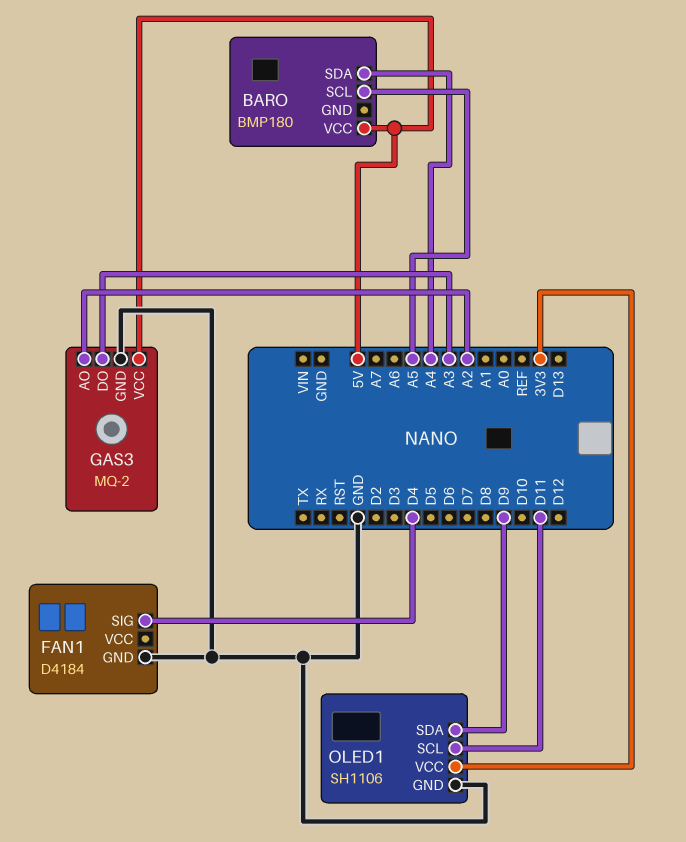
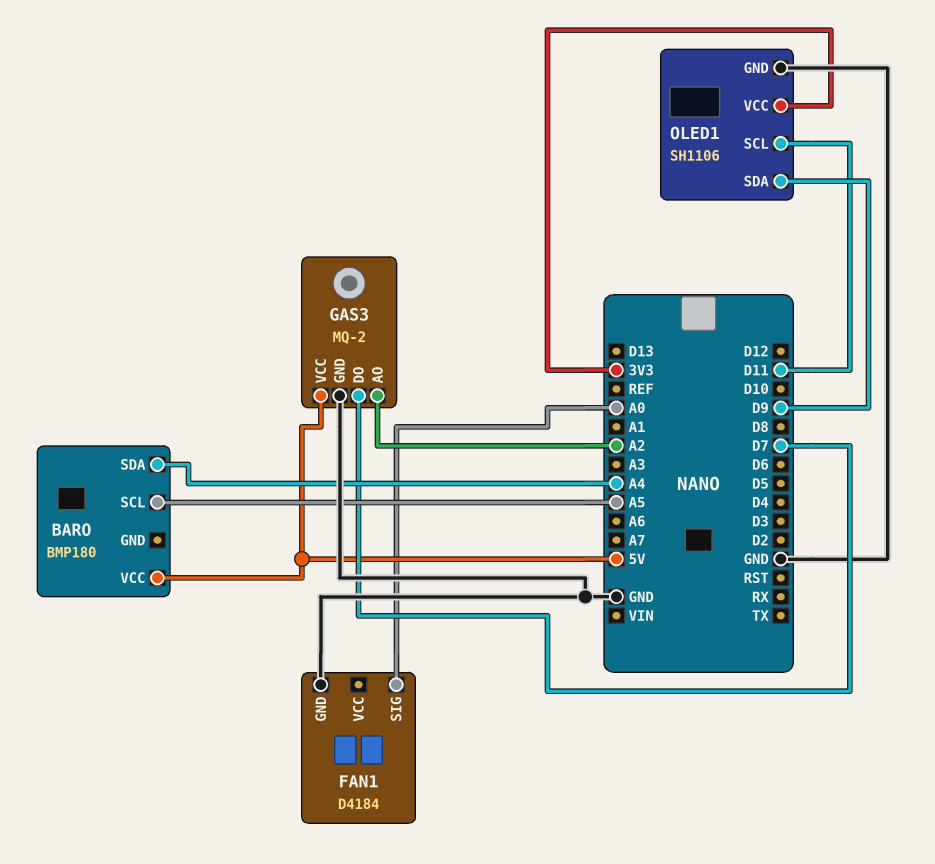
FAN1 pin SIG: D4 -> A0
GAS3 pin DO: A3 -> D7

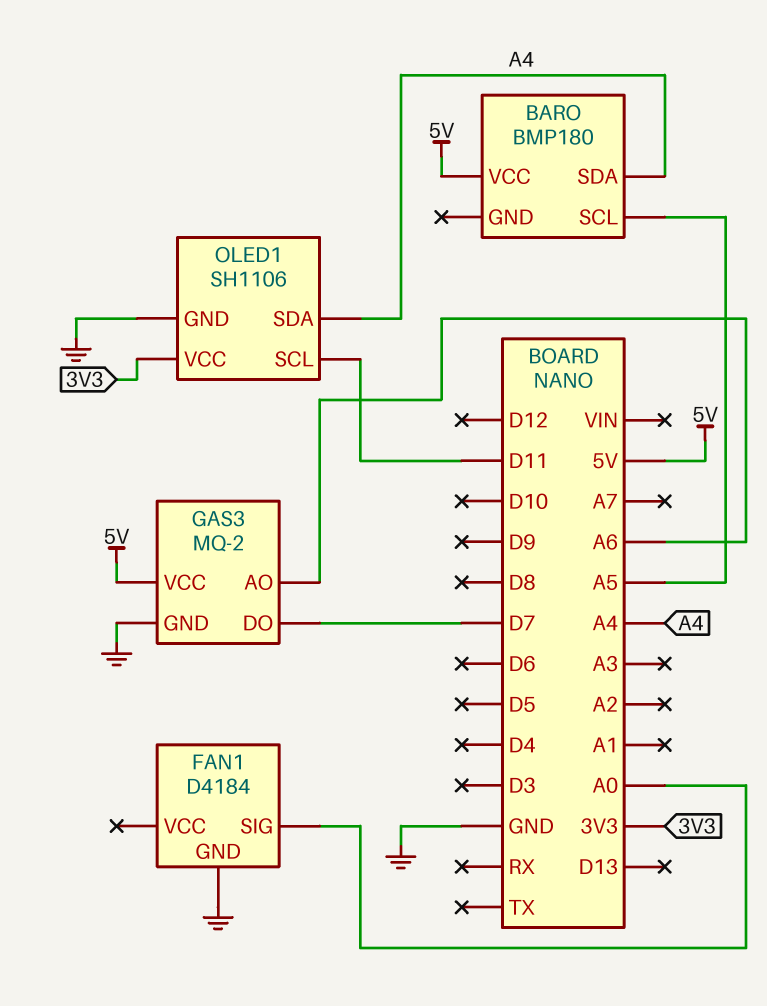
GAS3 pin AO: A2 -> A6
OLED1 pin SDA: D9 -> A4

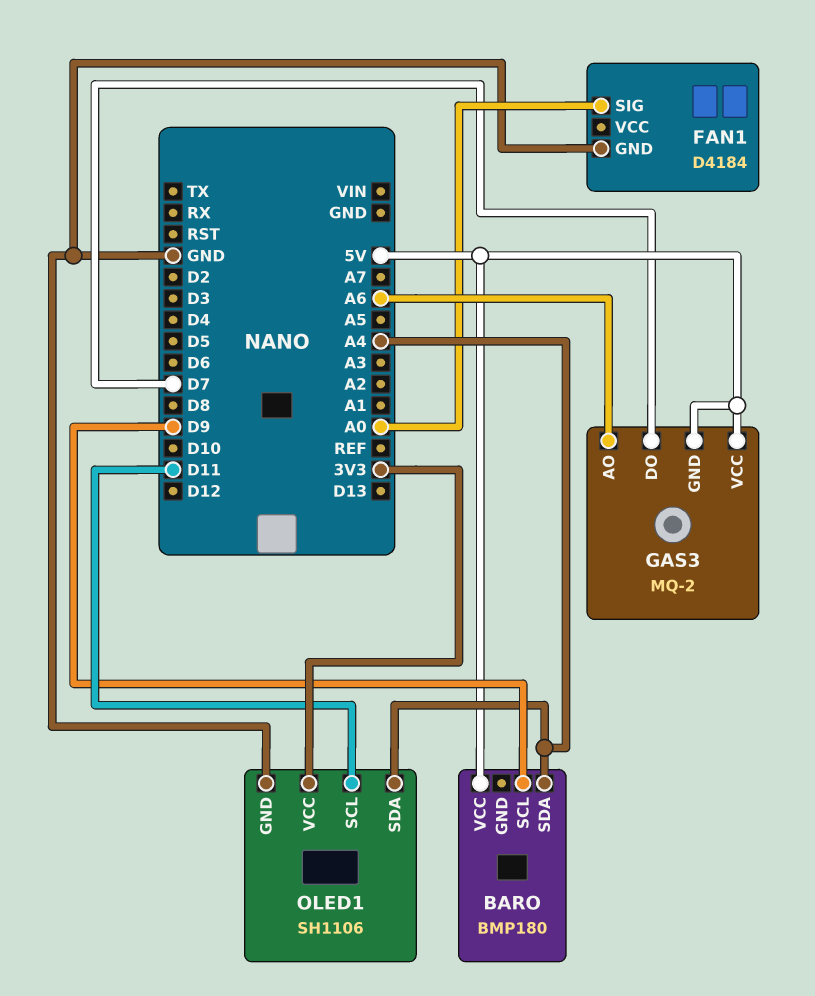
BARO pin SCL: A5 -> D9
GAS3 pin GND: GND -> 5V

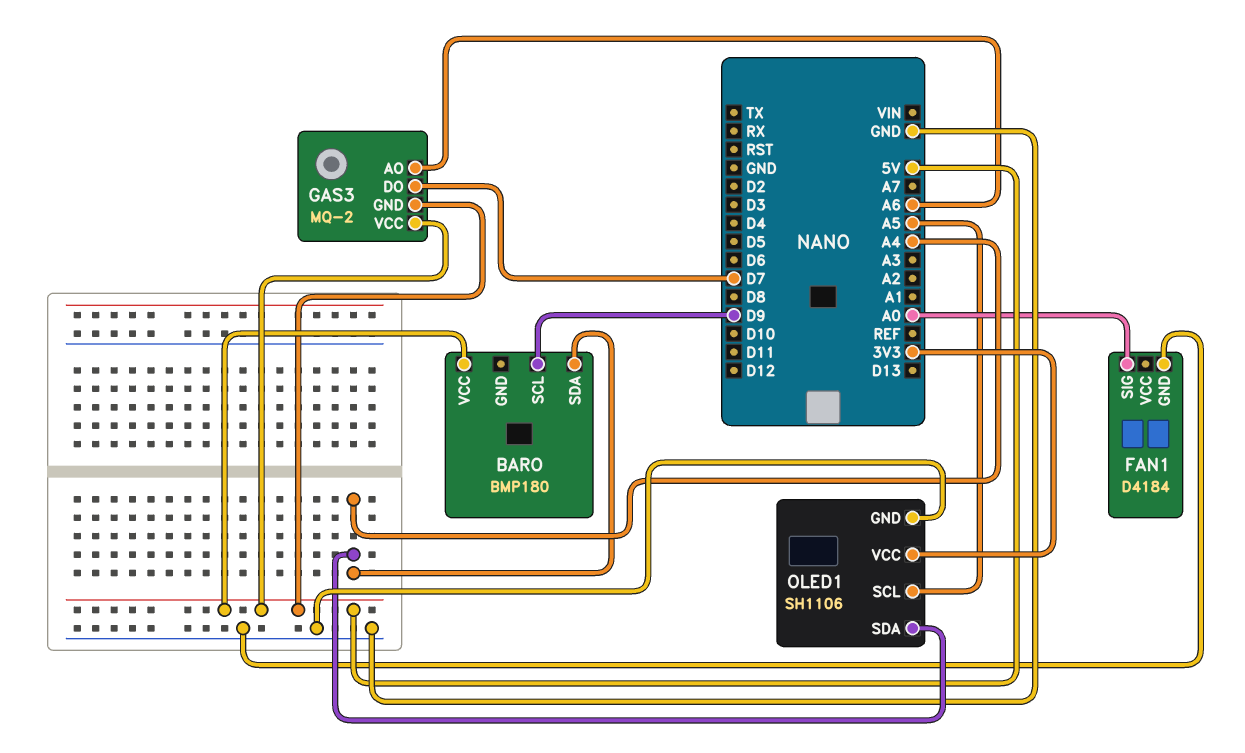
OLED1 pin SCL: D11 -> A5

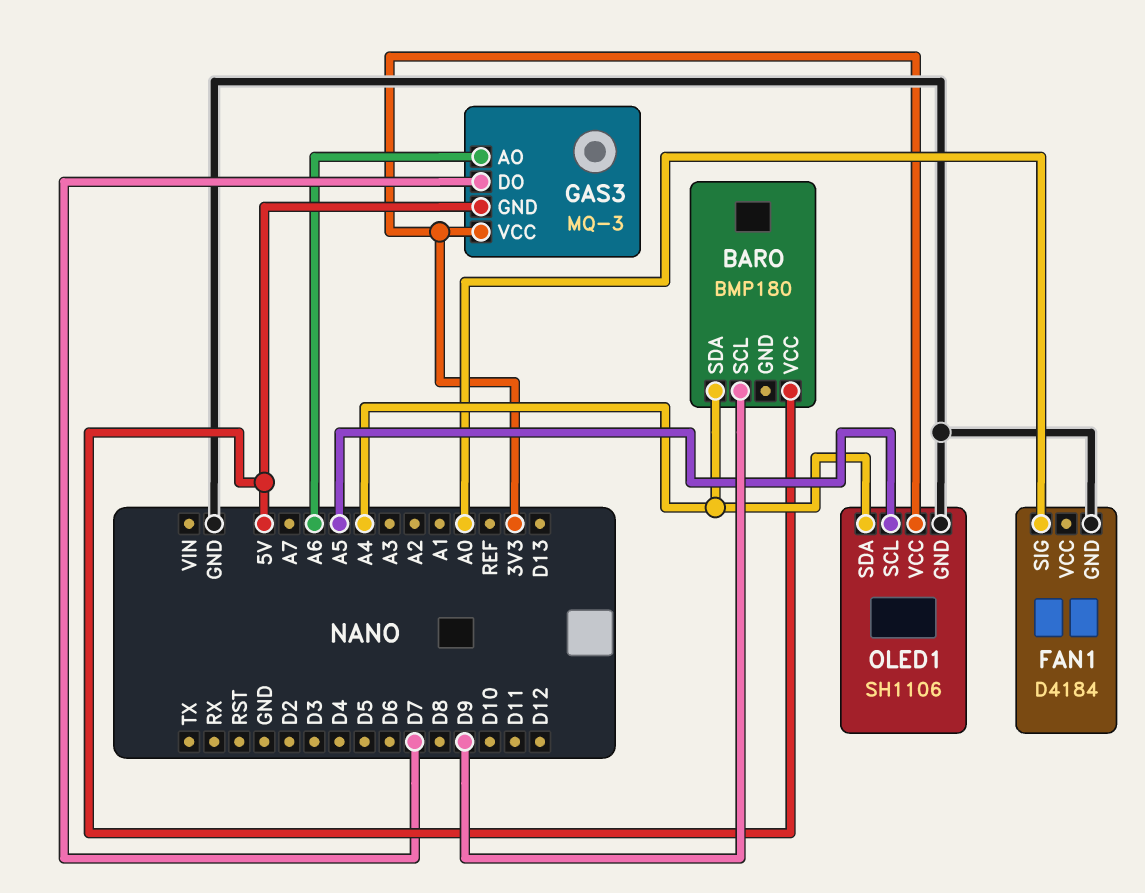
GAS3: MQ-2 -> MQ-3
GAS3 pin VCC: 5V -> 3V3

